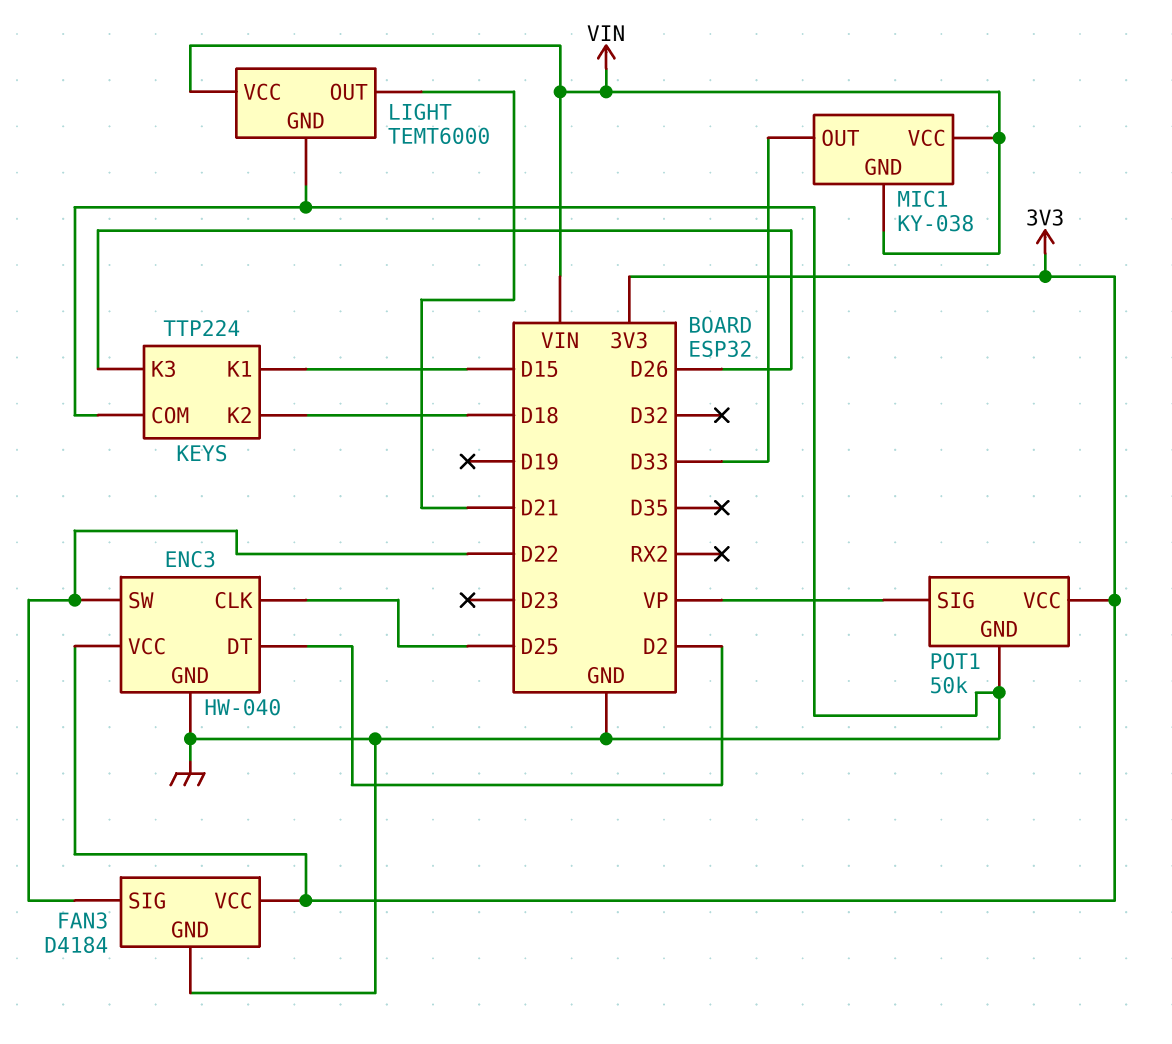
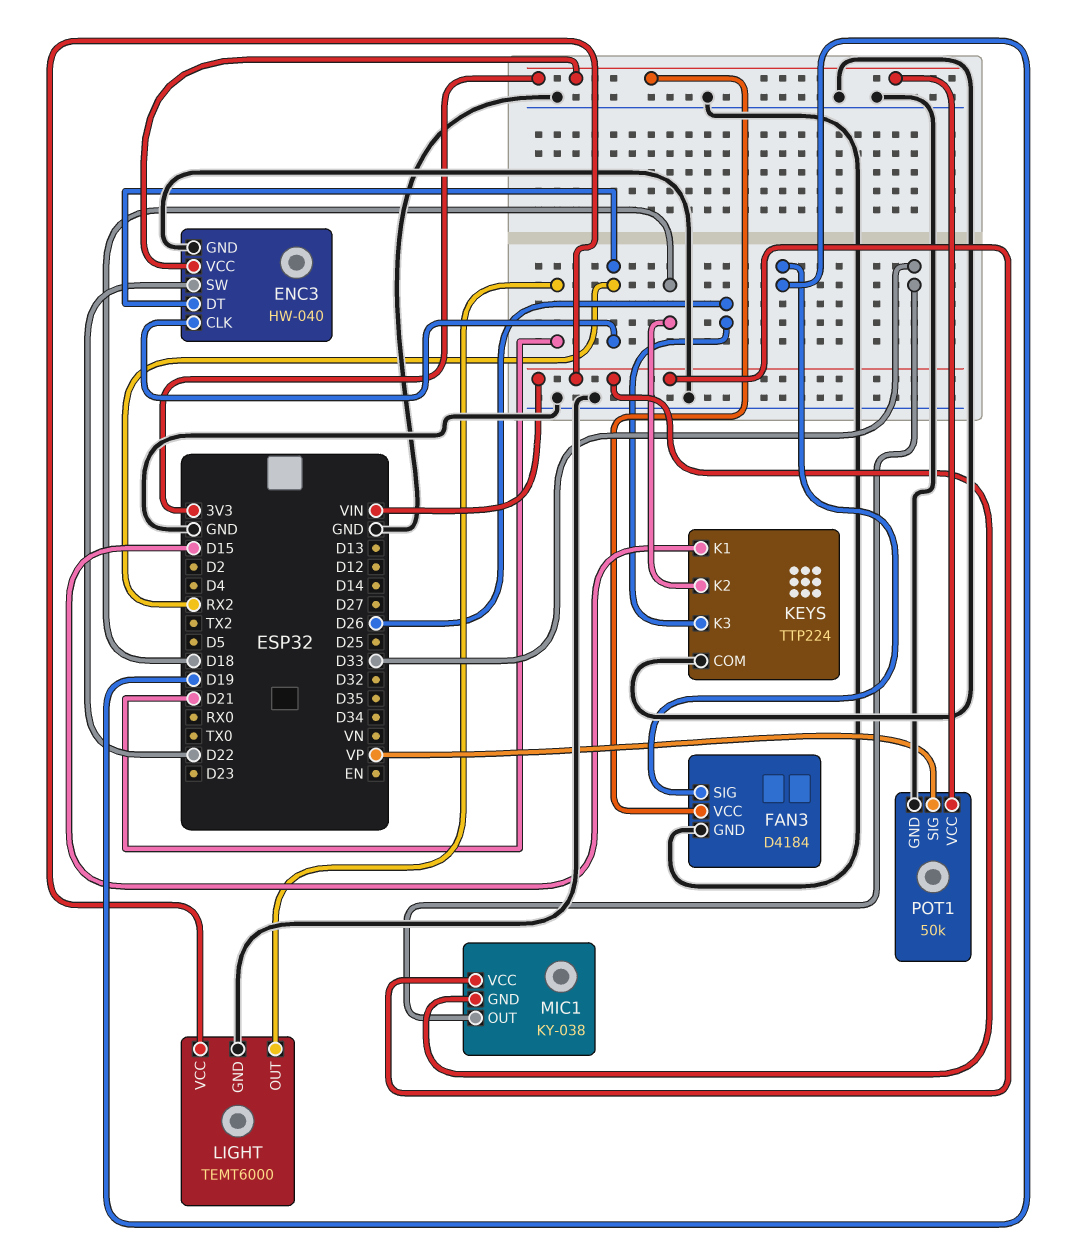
ENC3 pin CLK: D25 -> RX2
ENC3 pin DT: D2 -> RX2
FAN3 pin SIG: D22 -> D19

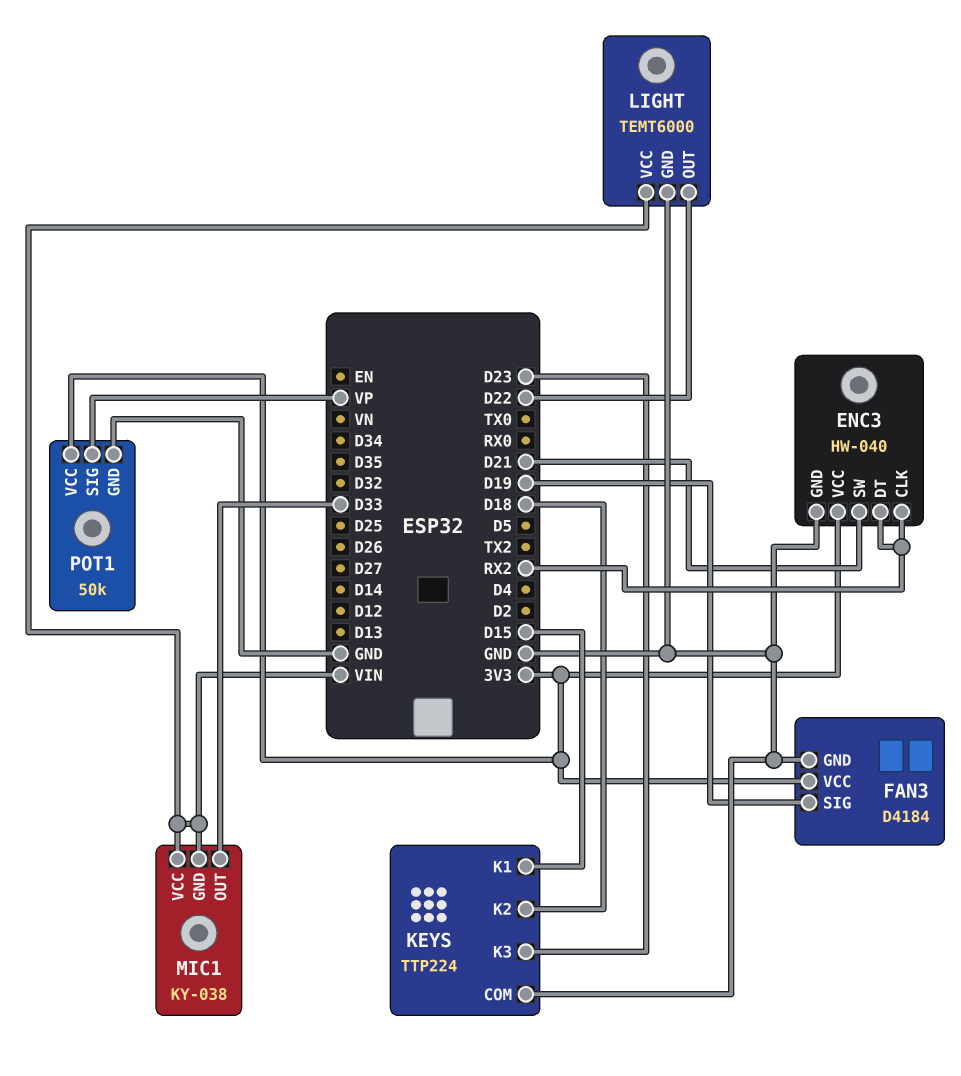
ENC3 pin SW: D22 -> D21
KEYS pin K3: D26 -> D23
LIGHT pin OUT: D21 -> D22

